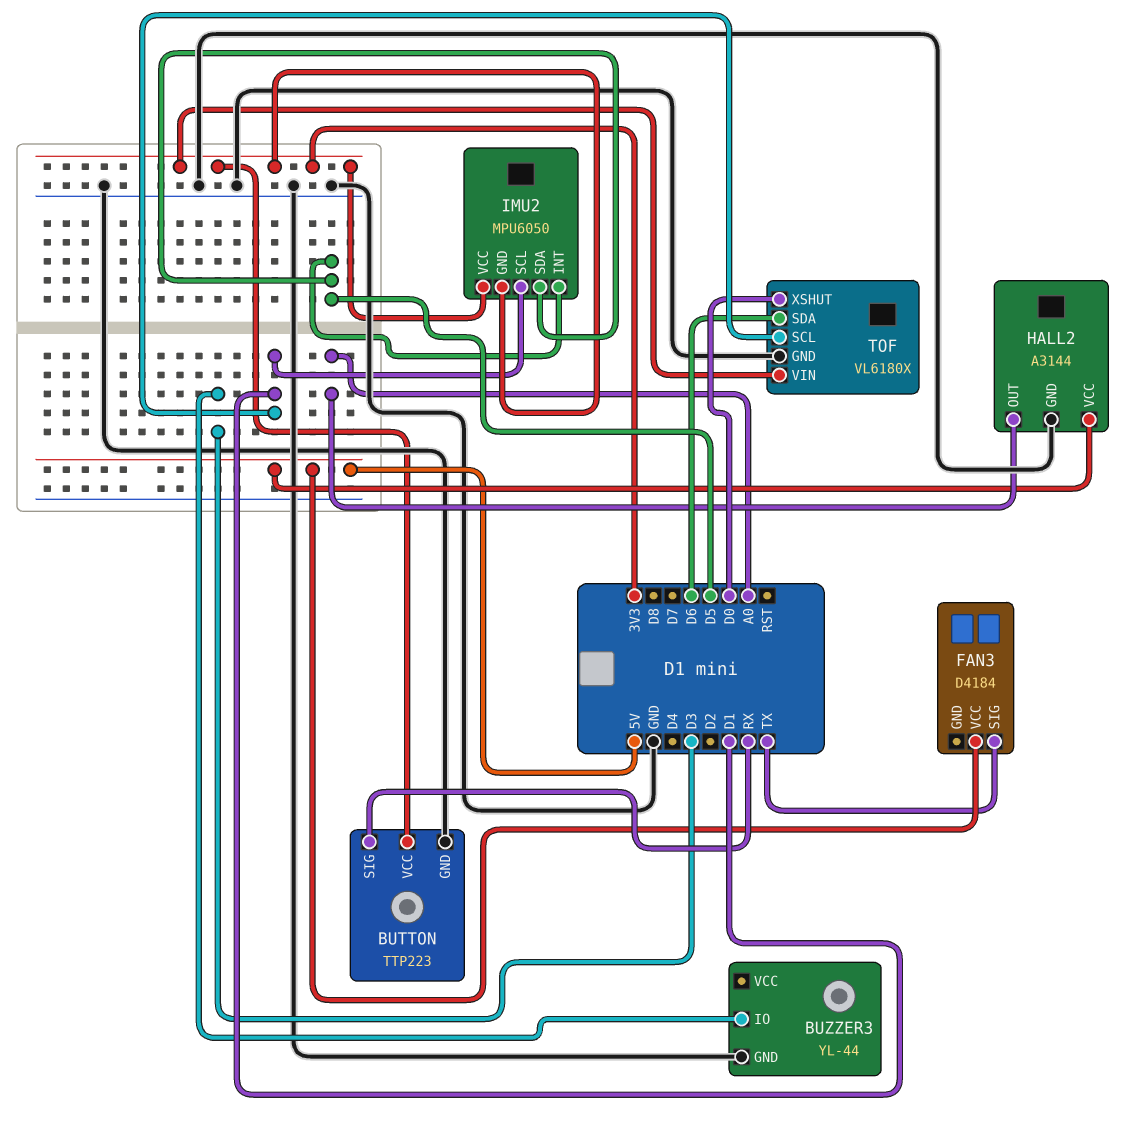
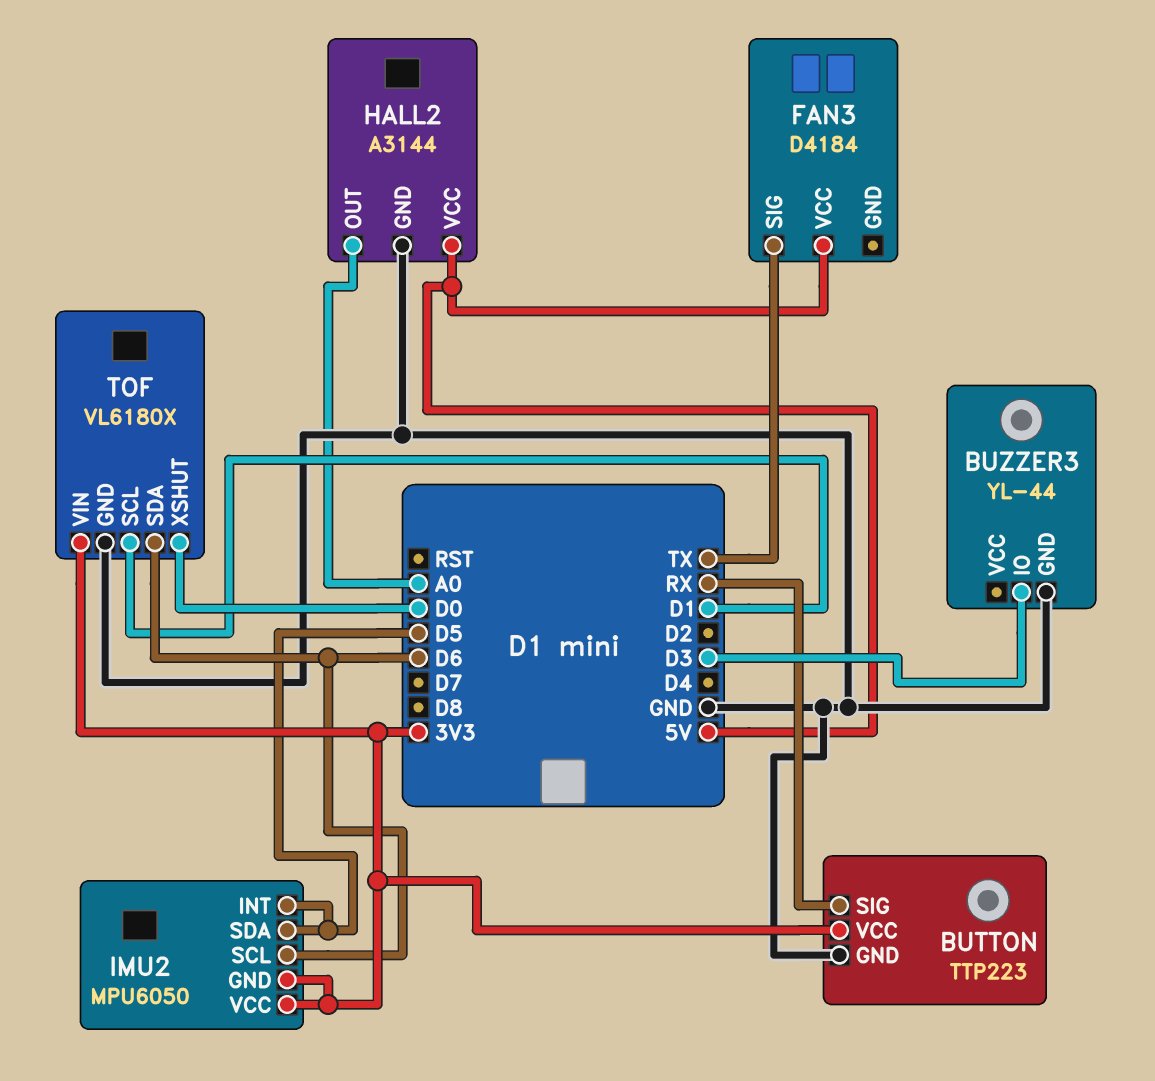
IMU2 pin SCL: D1 -> D6

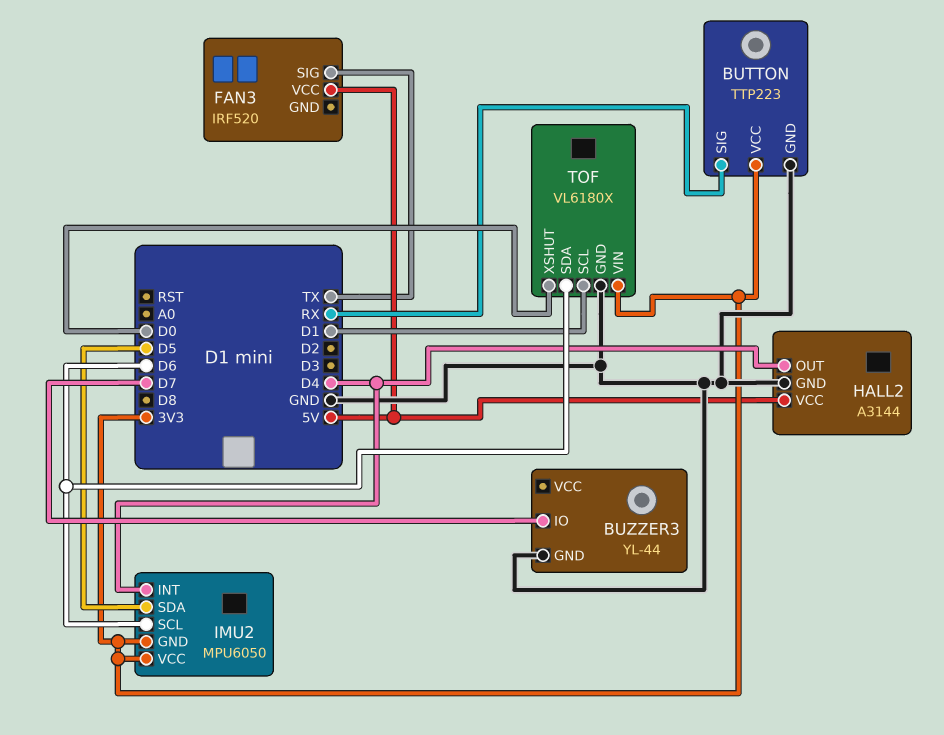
BUZZER3 pin IO: D3 -> D7
FAN3: D4184 -> IRF520
HALL2 pin OUT: A0 -> D4
IMU2 pin INT: D5 -> D4

